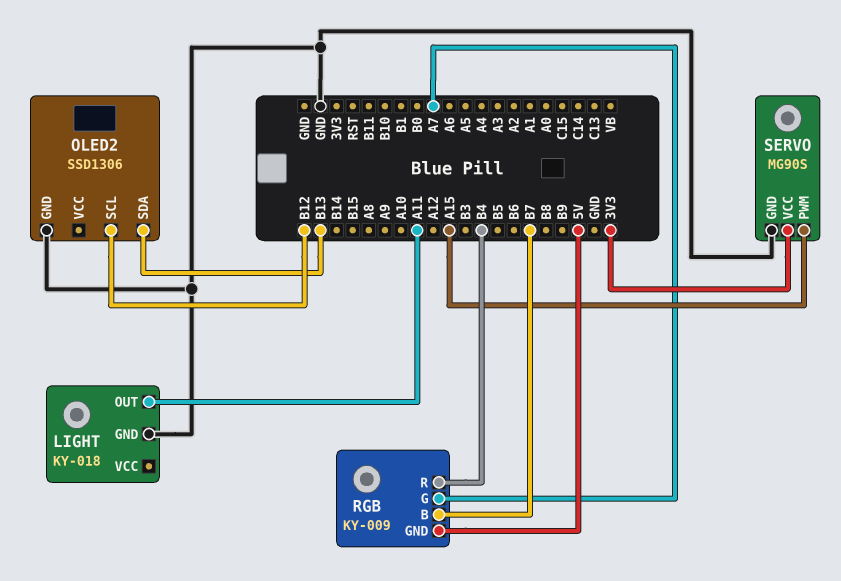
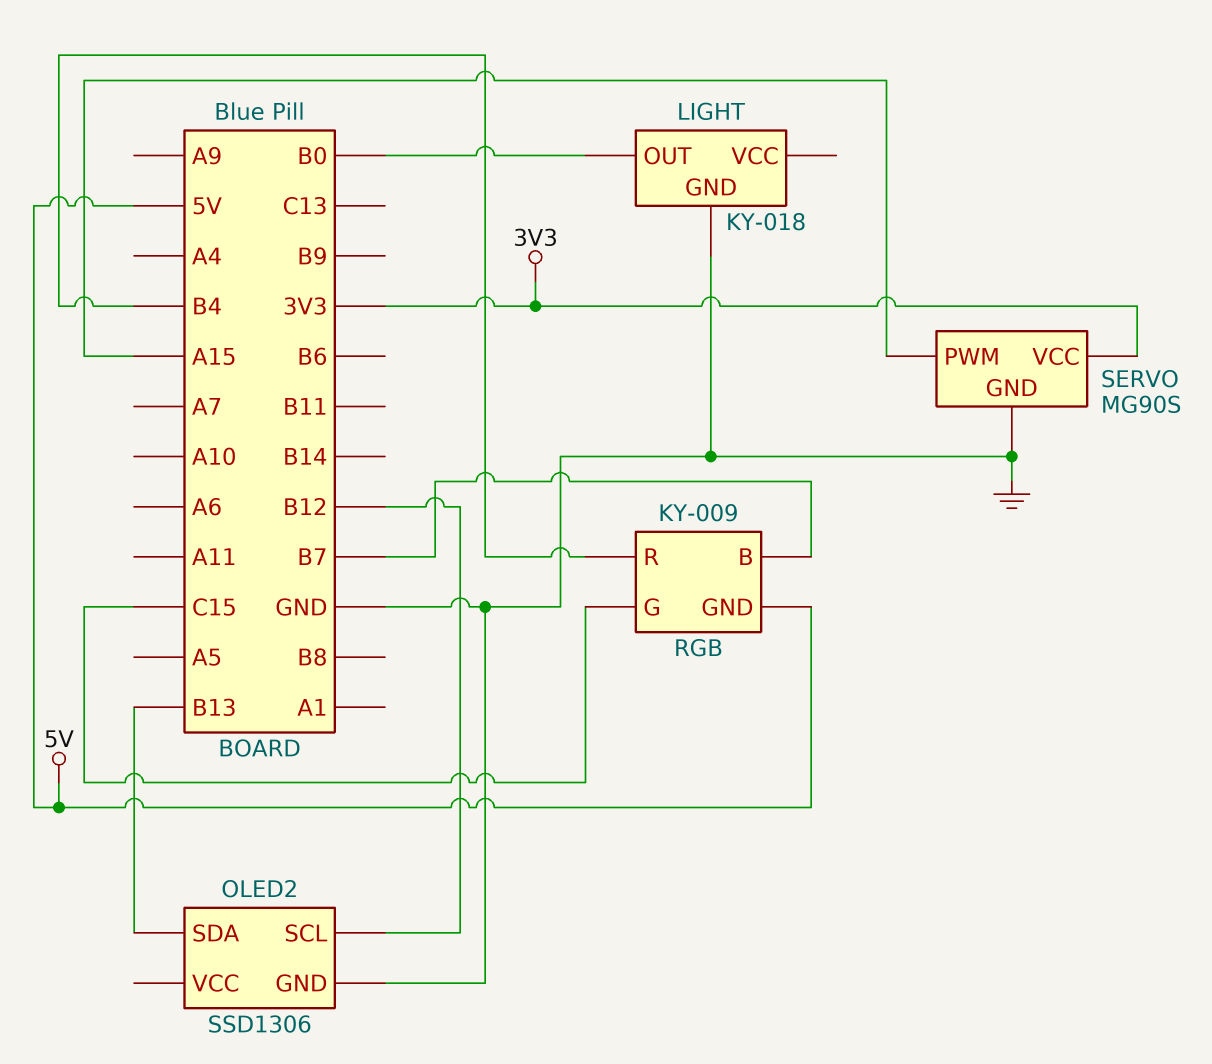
LIGHT pin OUT: A11 -> B0
RGB pin G: A7 -> C15

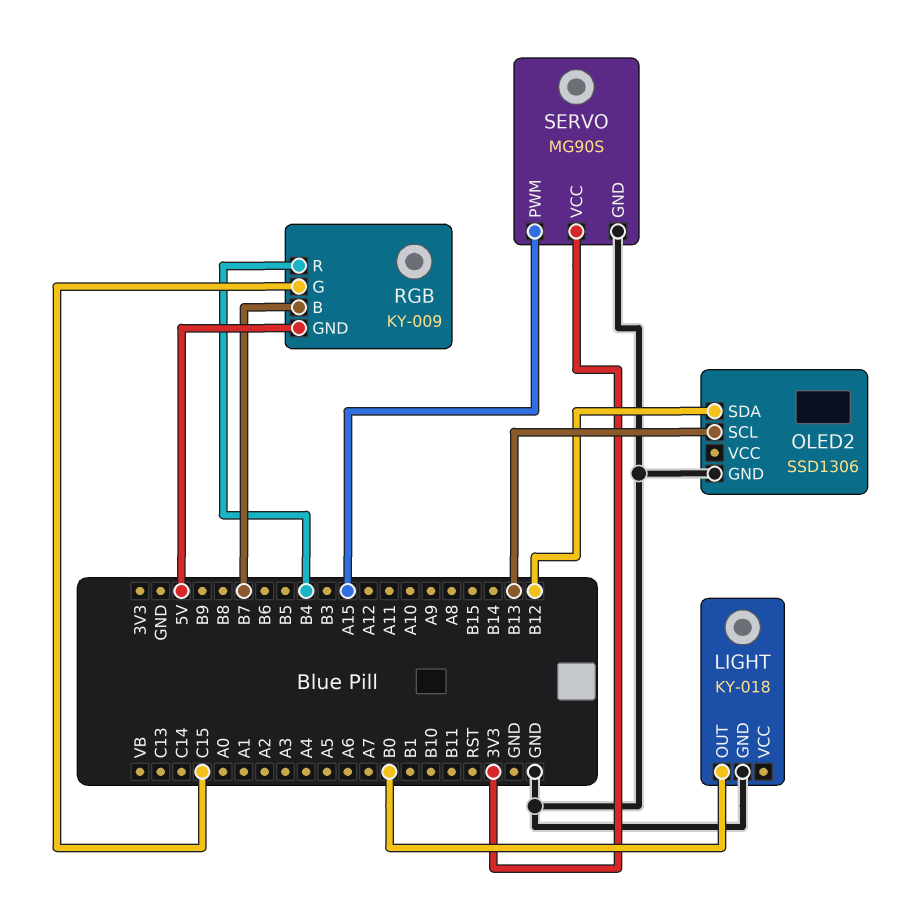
OLED2 pin SCL: B12 -> B13
OLED2 pin SDA: B13 -> B12

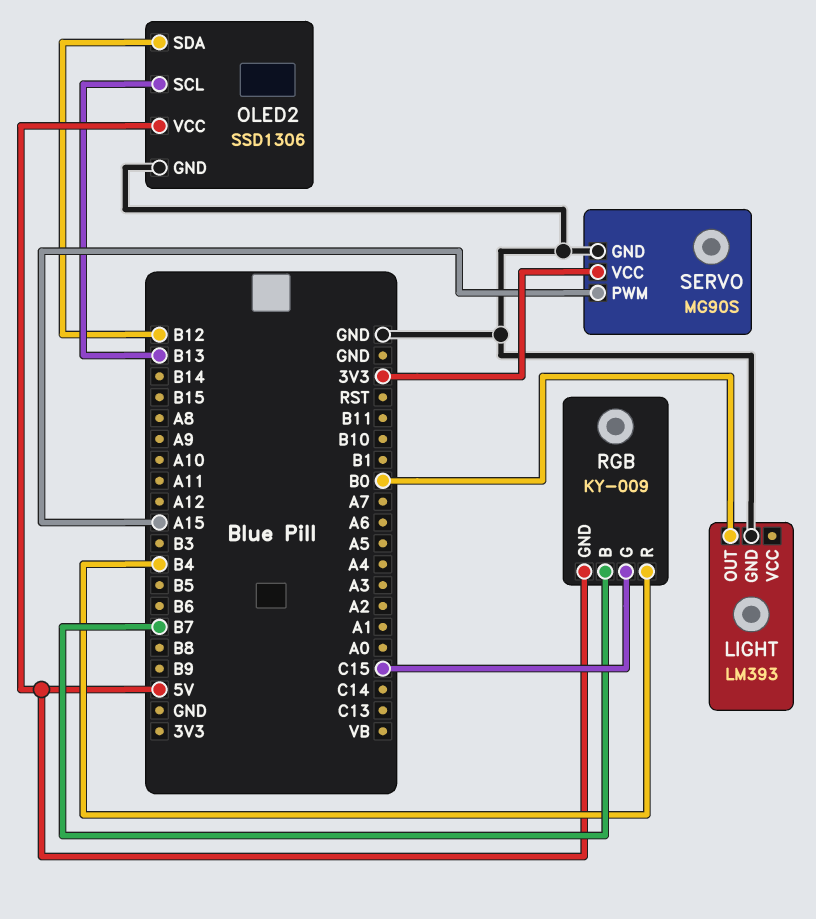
LIGHT: KY-018 -> LM393
OLED2 pin VCC: none -> 5V

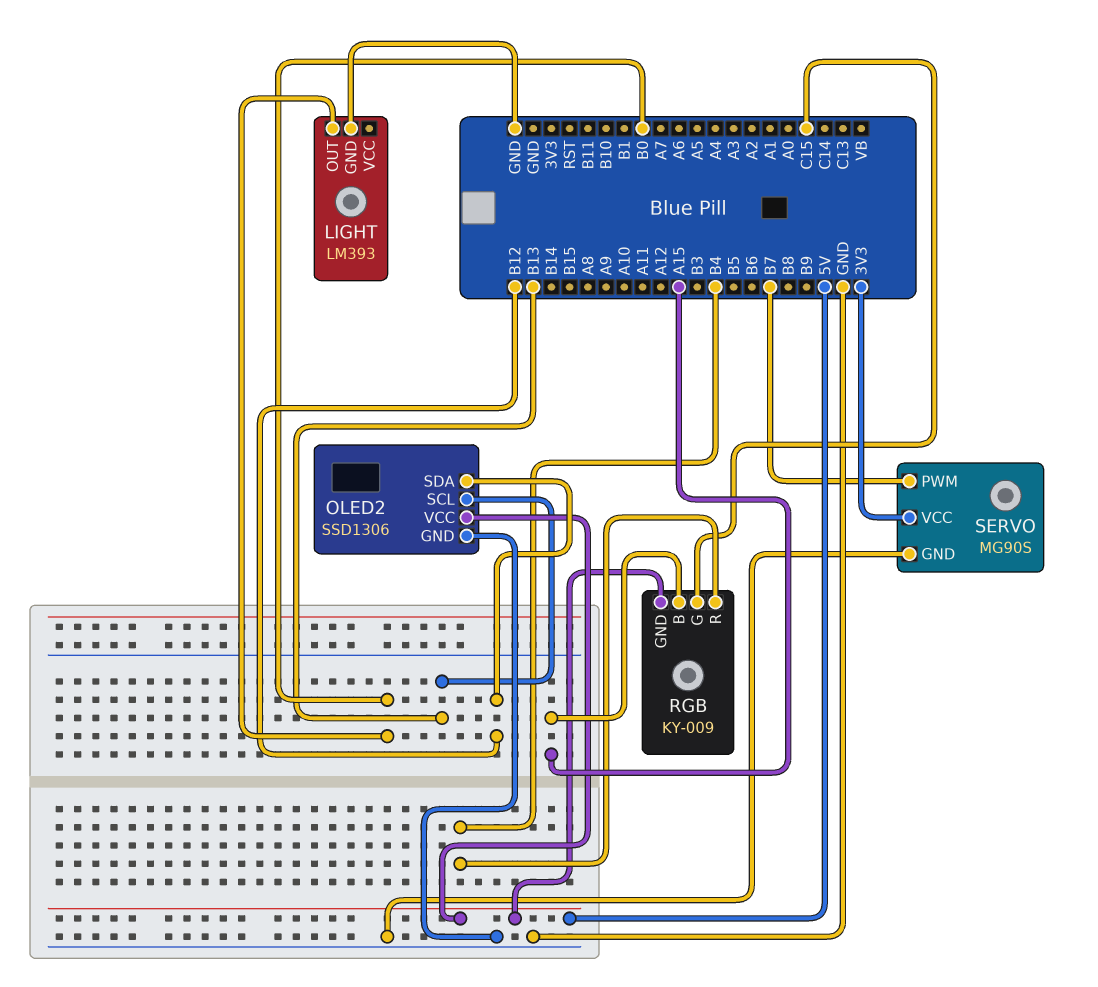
RGB pin B: B7 -> A15
SERVO pin PWM: A15 -> B7

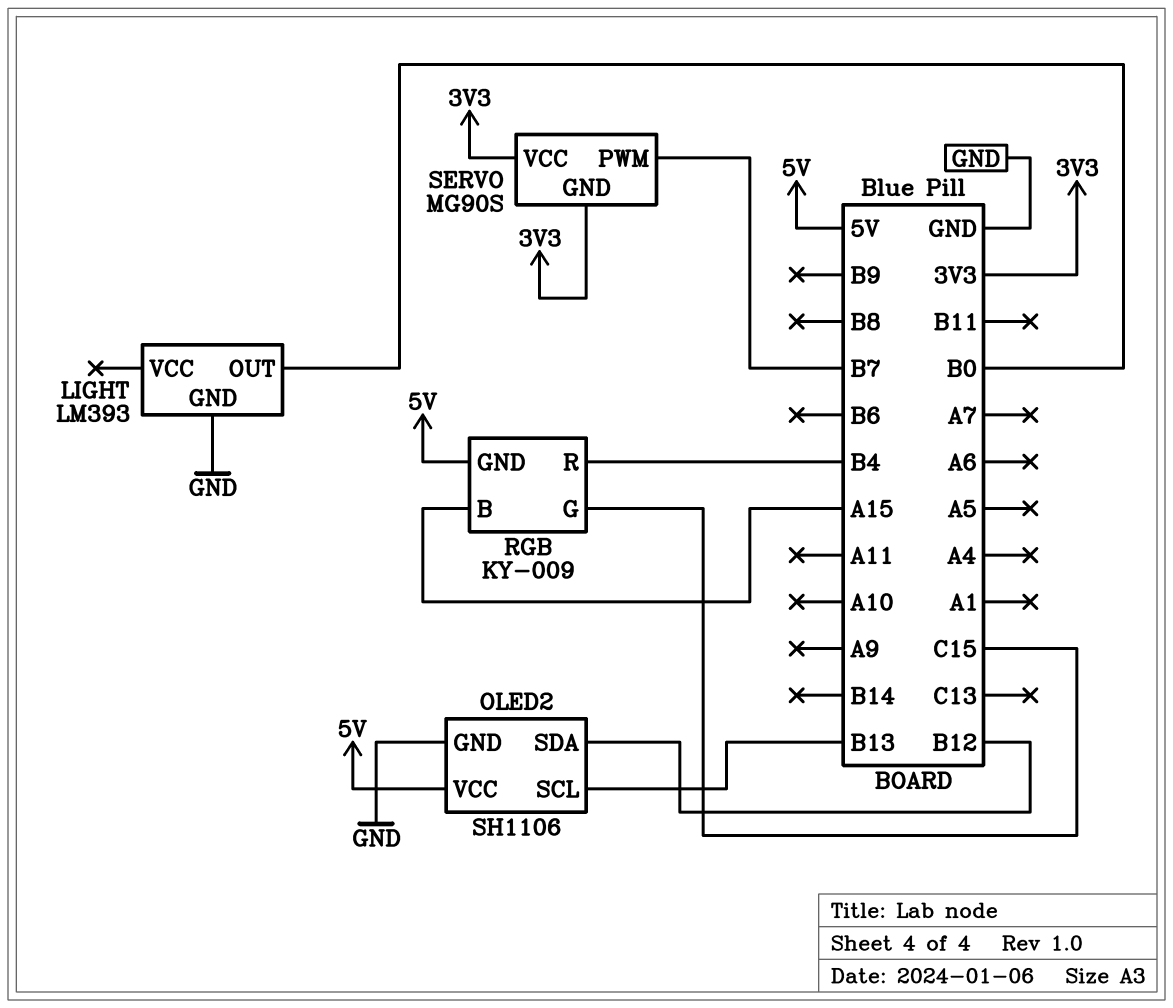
OLED2: SSD1306 -> SH1106
SERVO pin GND: GND -> 3V3

